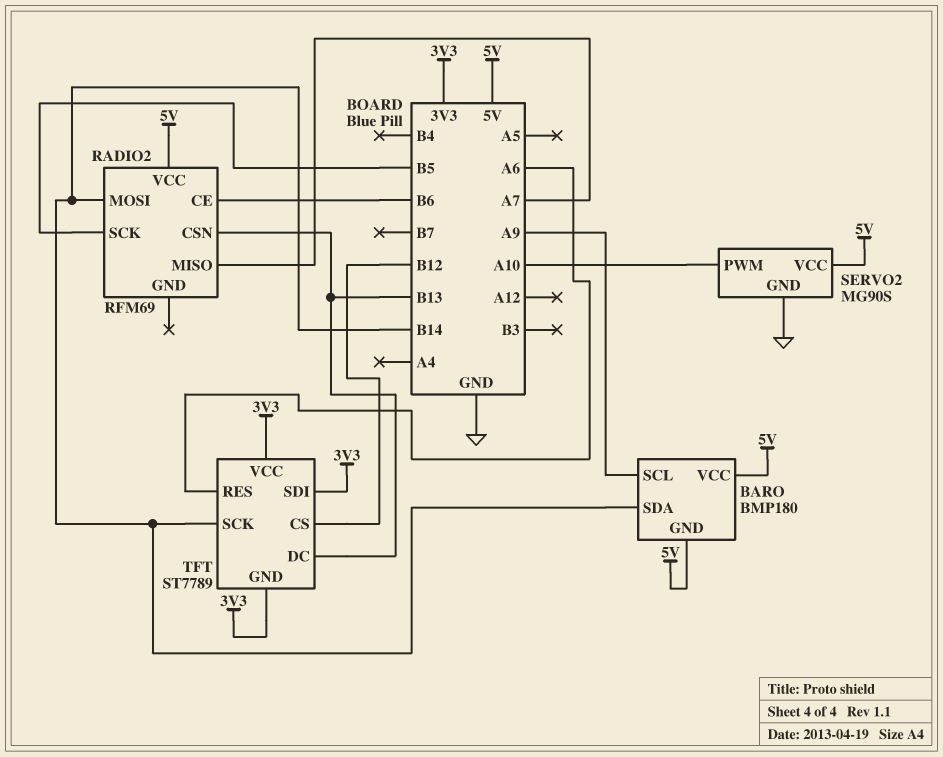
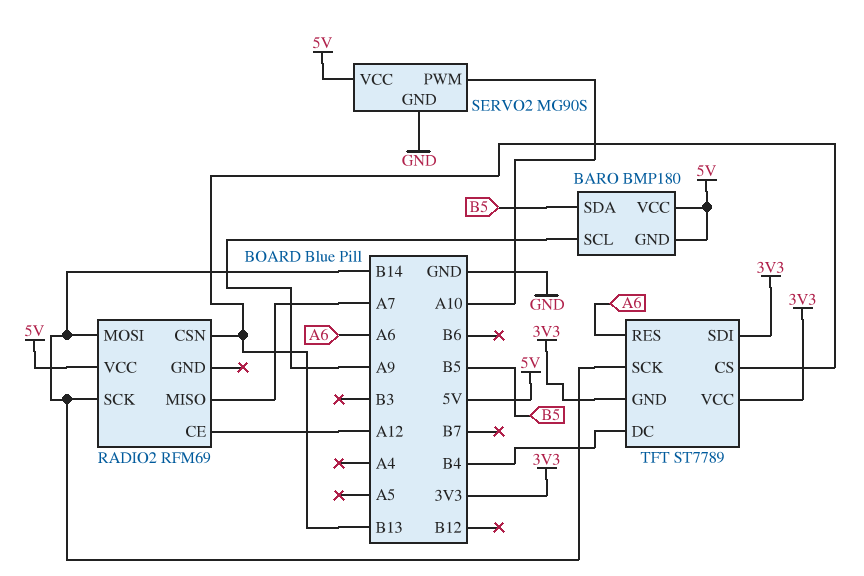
BARO pin SDA: B14 -> B5
RADIO2 pin CE: B6 -> A12
RADIO2 pin SCK: B5 -> B14
TFT pin CS: B12 -> B13
TFT pin DC: B13 -> B4

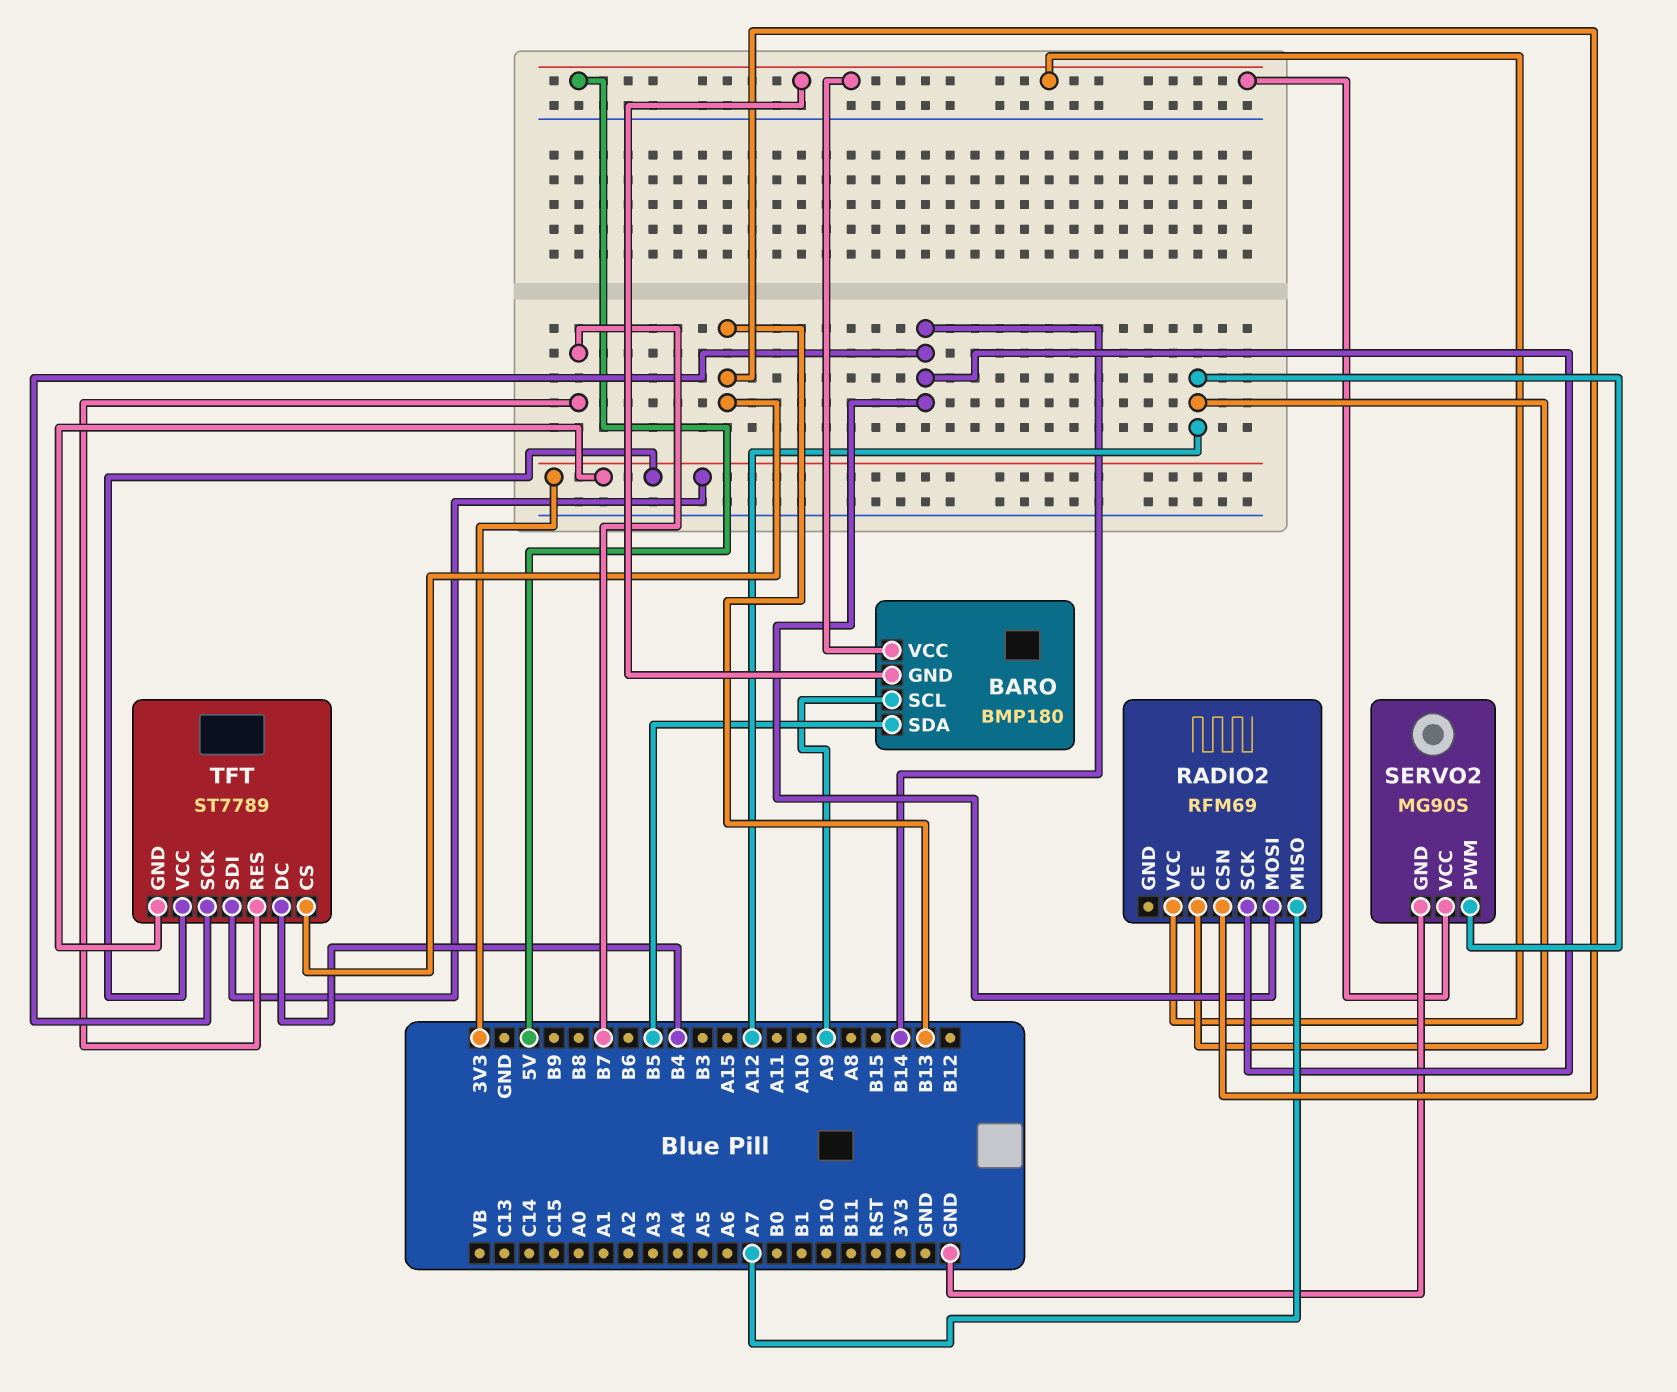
SERVO2 pin PWM: A10 -> A12
TFT pin RES: A6 -> B7

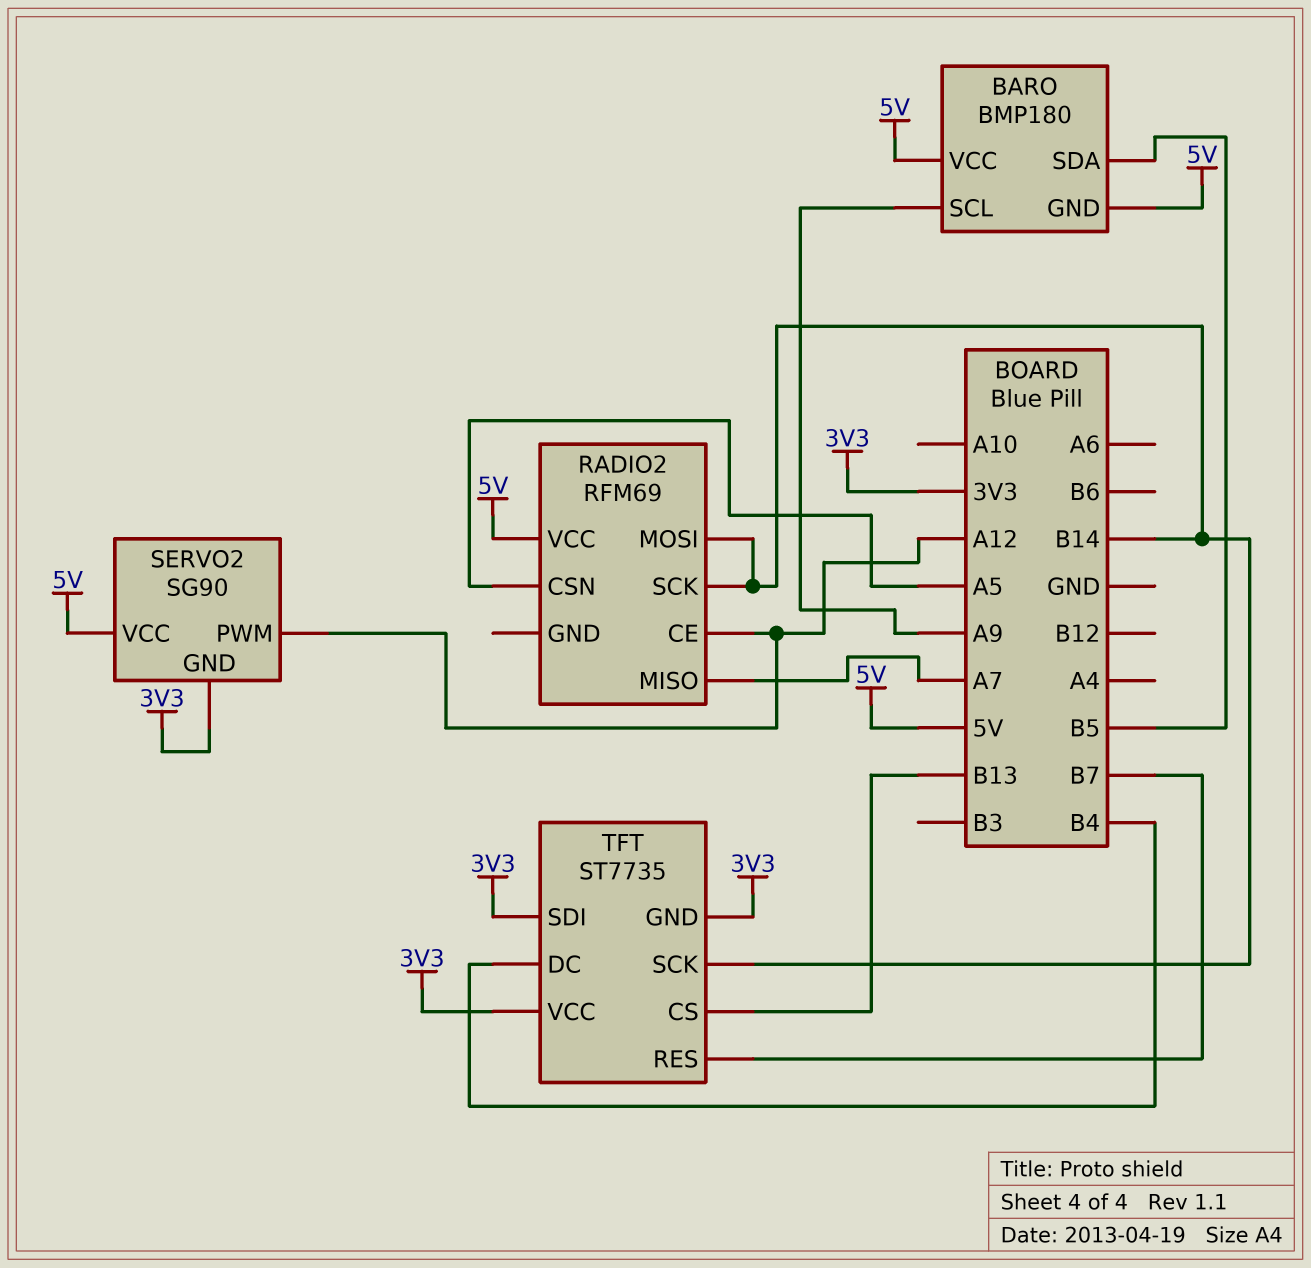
RADIO2 pin CSN: B13 -> A5
SERVO2: MG90S -> SG90
SERVO2 pin GND: GND -> 3V3
TFT: ST7789 -> ST7735

